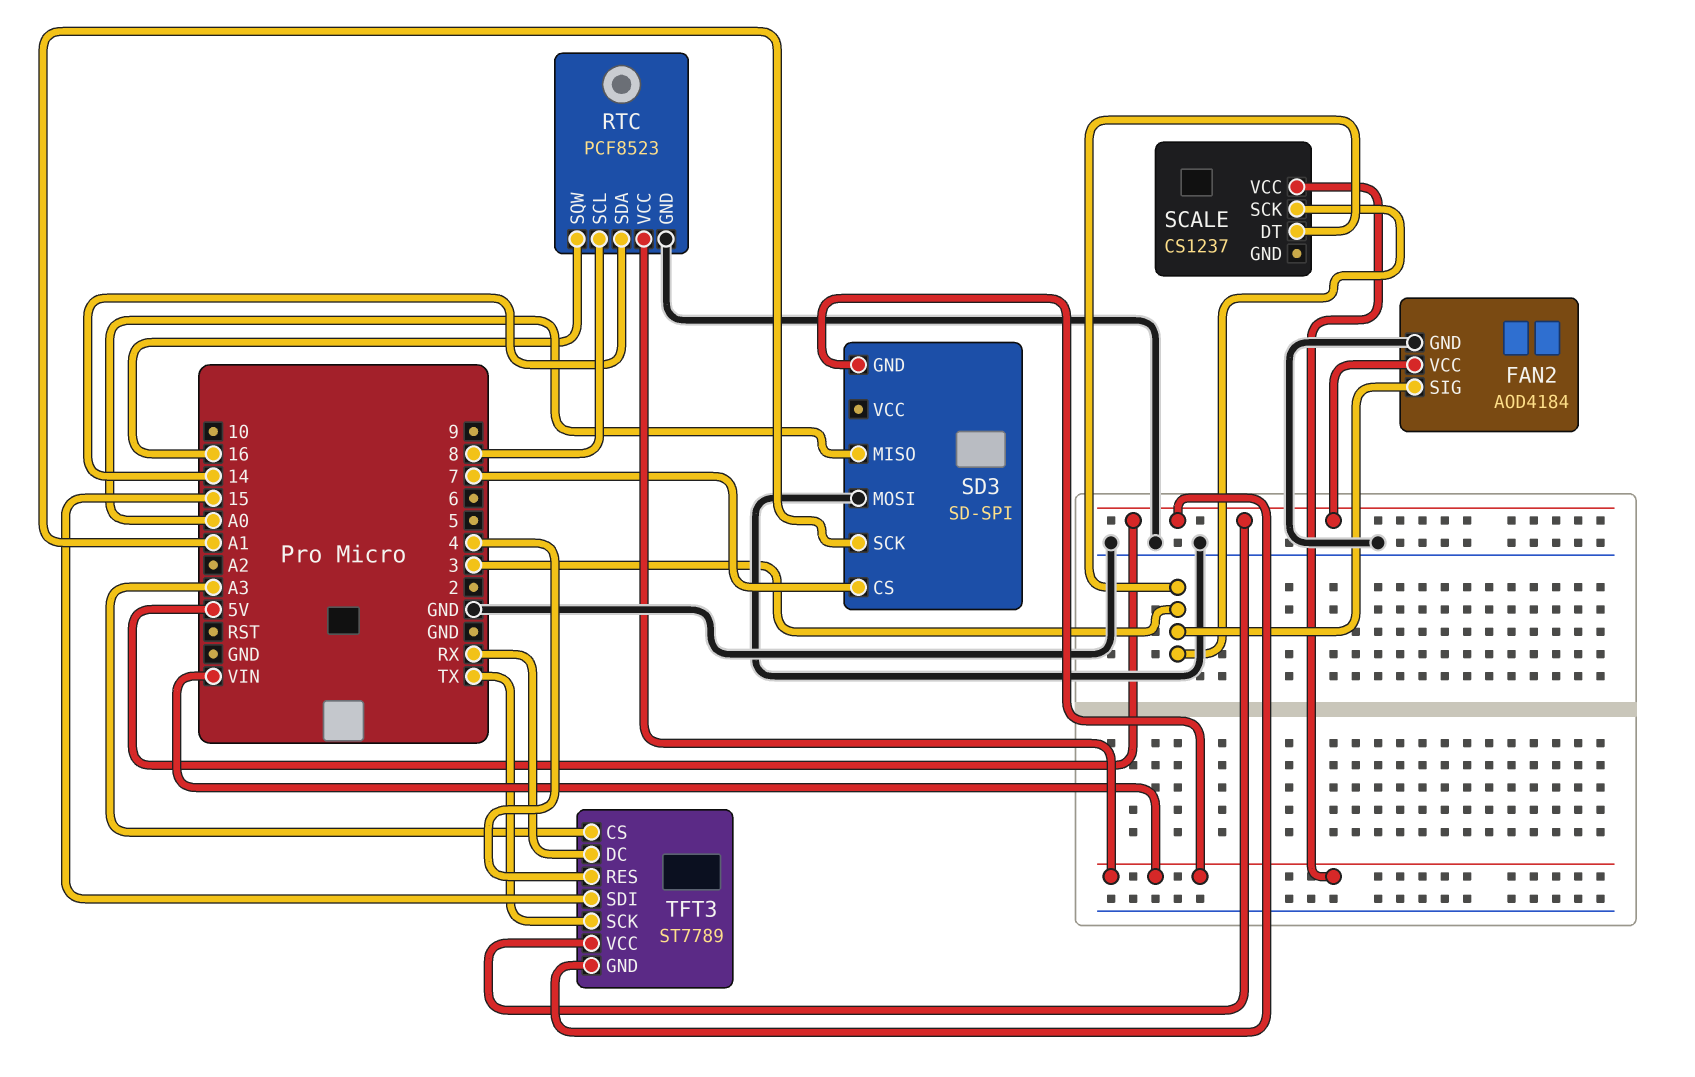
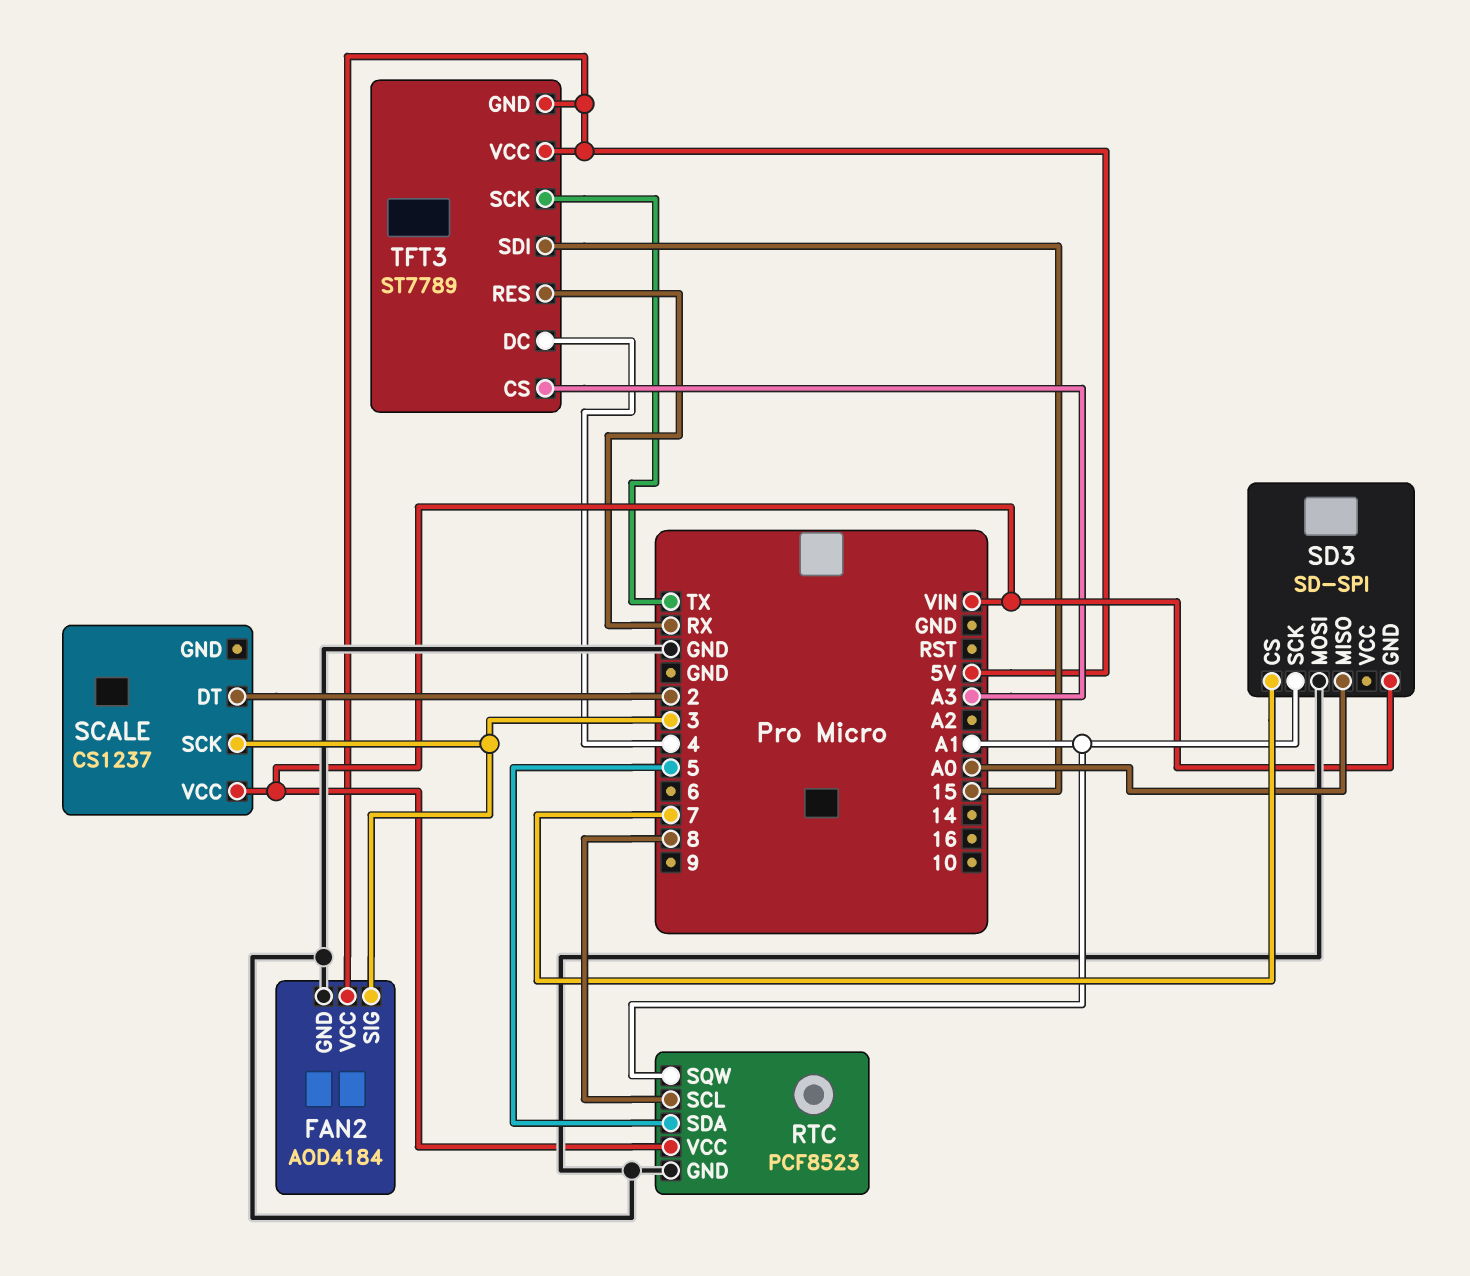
RTC pin SDA: 14 -> 5
RTC pin SQW: 16 -> A1
SCALE pin DT: 3 -> 2
TFT3 pin DC: RX -> 4
TFT3 pin RES: 4 -> RX

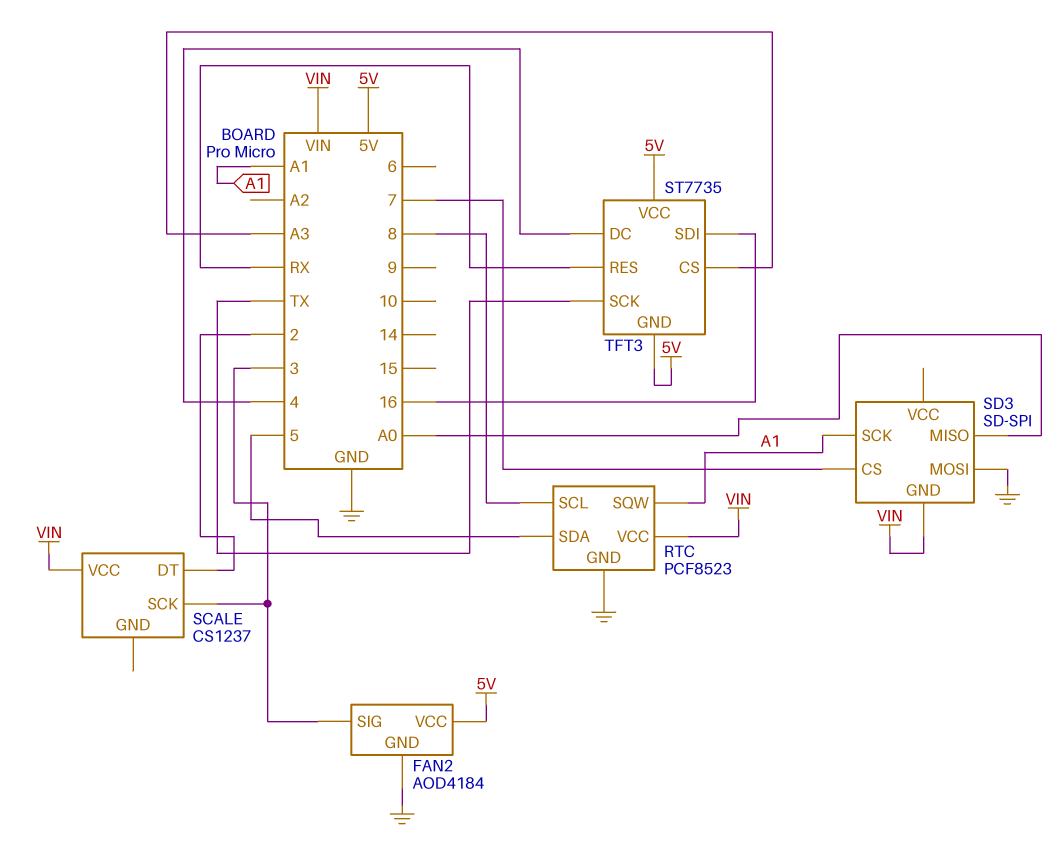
TFT3: ST7789 -> ST7735
TFT3 pin SDI: 15 -> 16

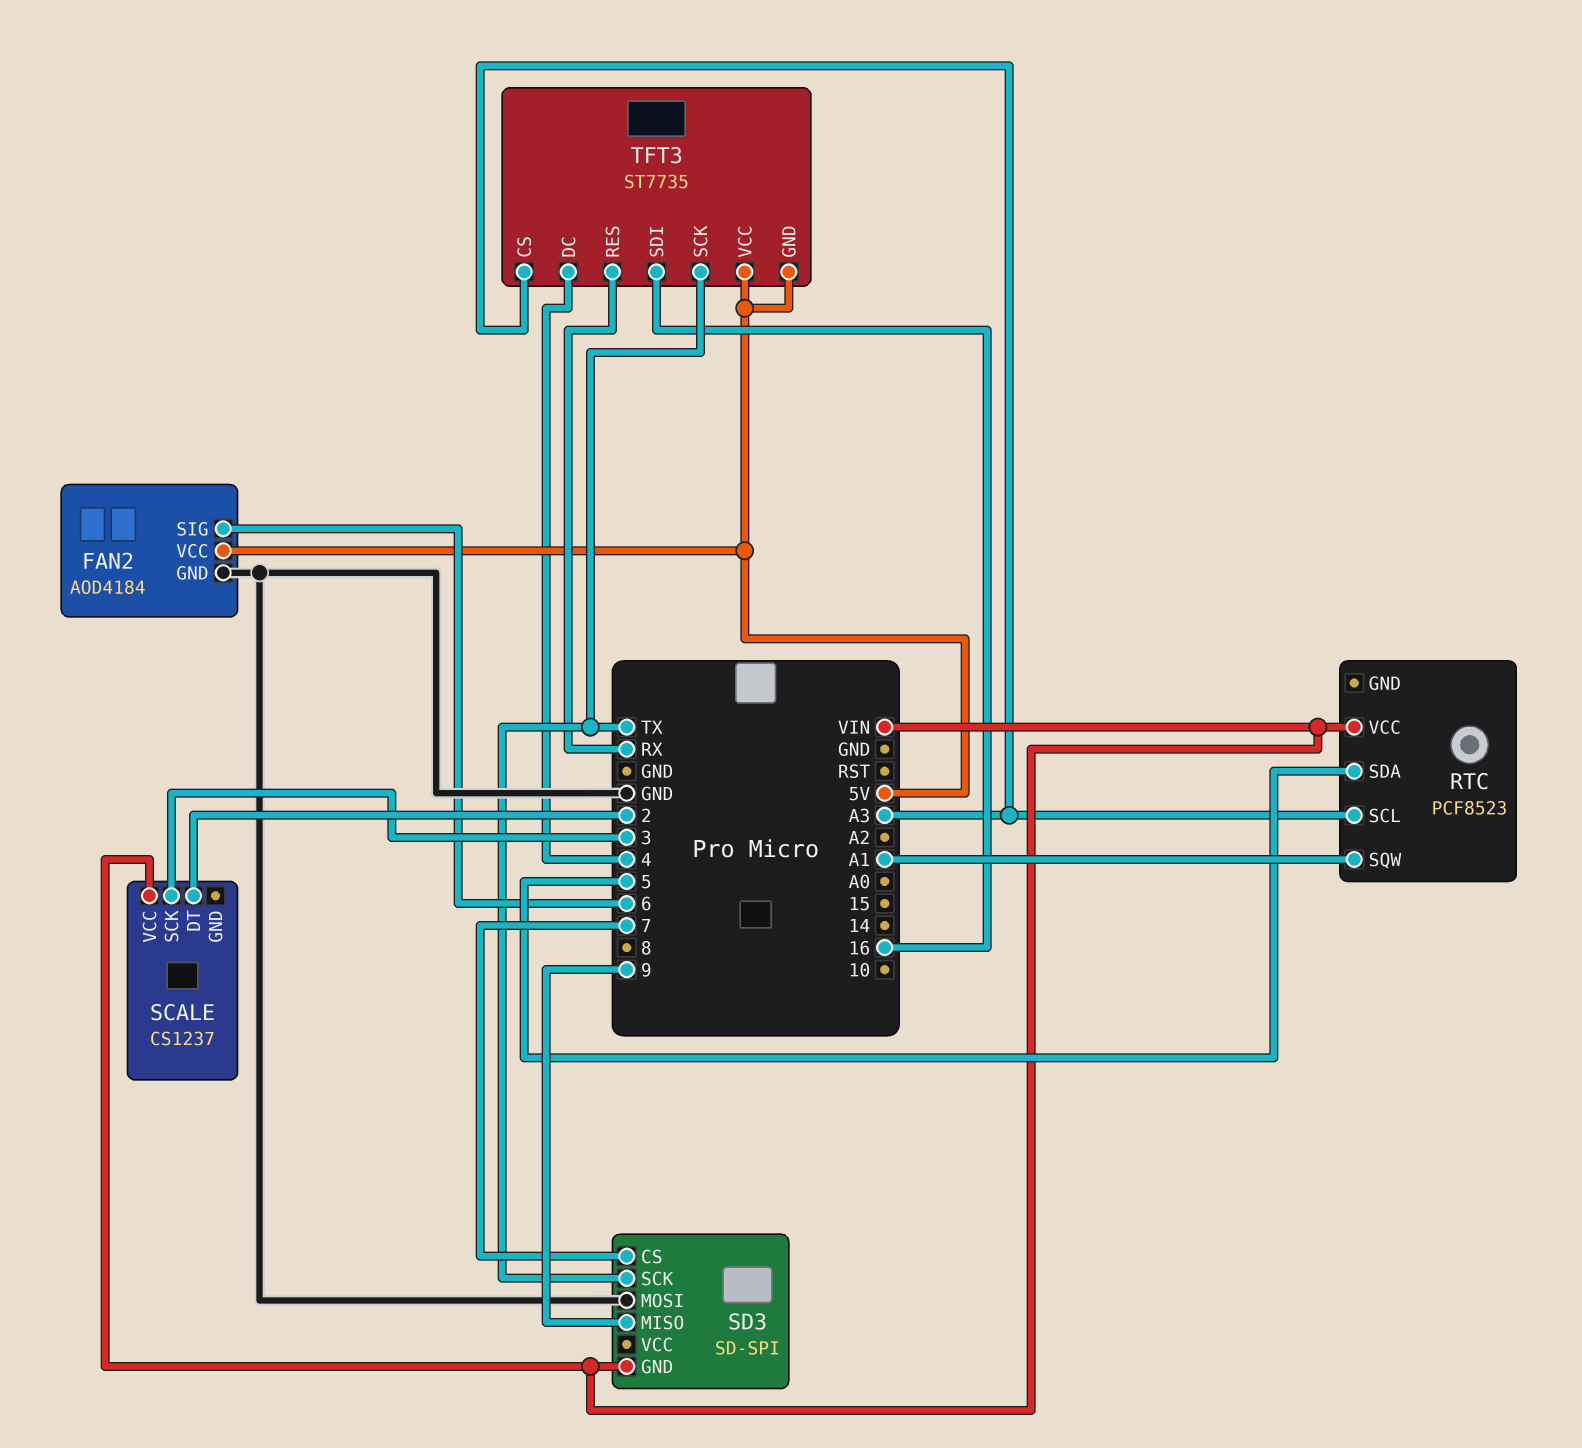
FAN2 pin SIG: 3 -> 6
RTC pin GND: GND -> none
RTC pin SCL: 8 -> A3
SD3 pin MISO: A0 -> 9
SD3 pin SCK: A1 -> TX

